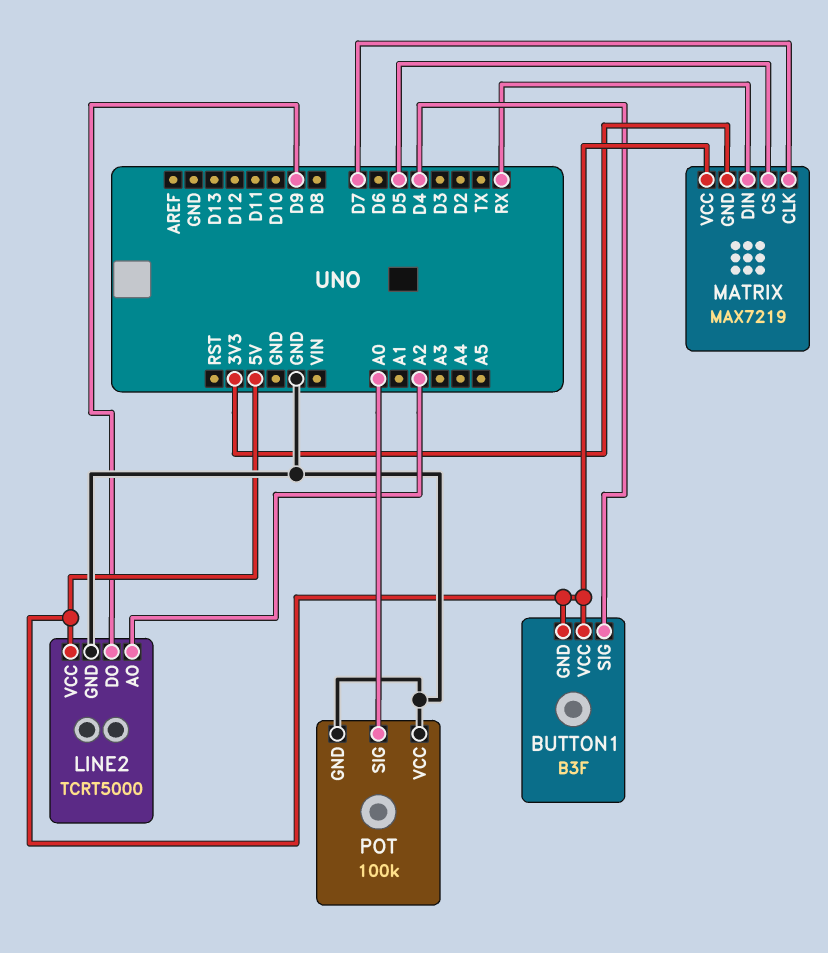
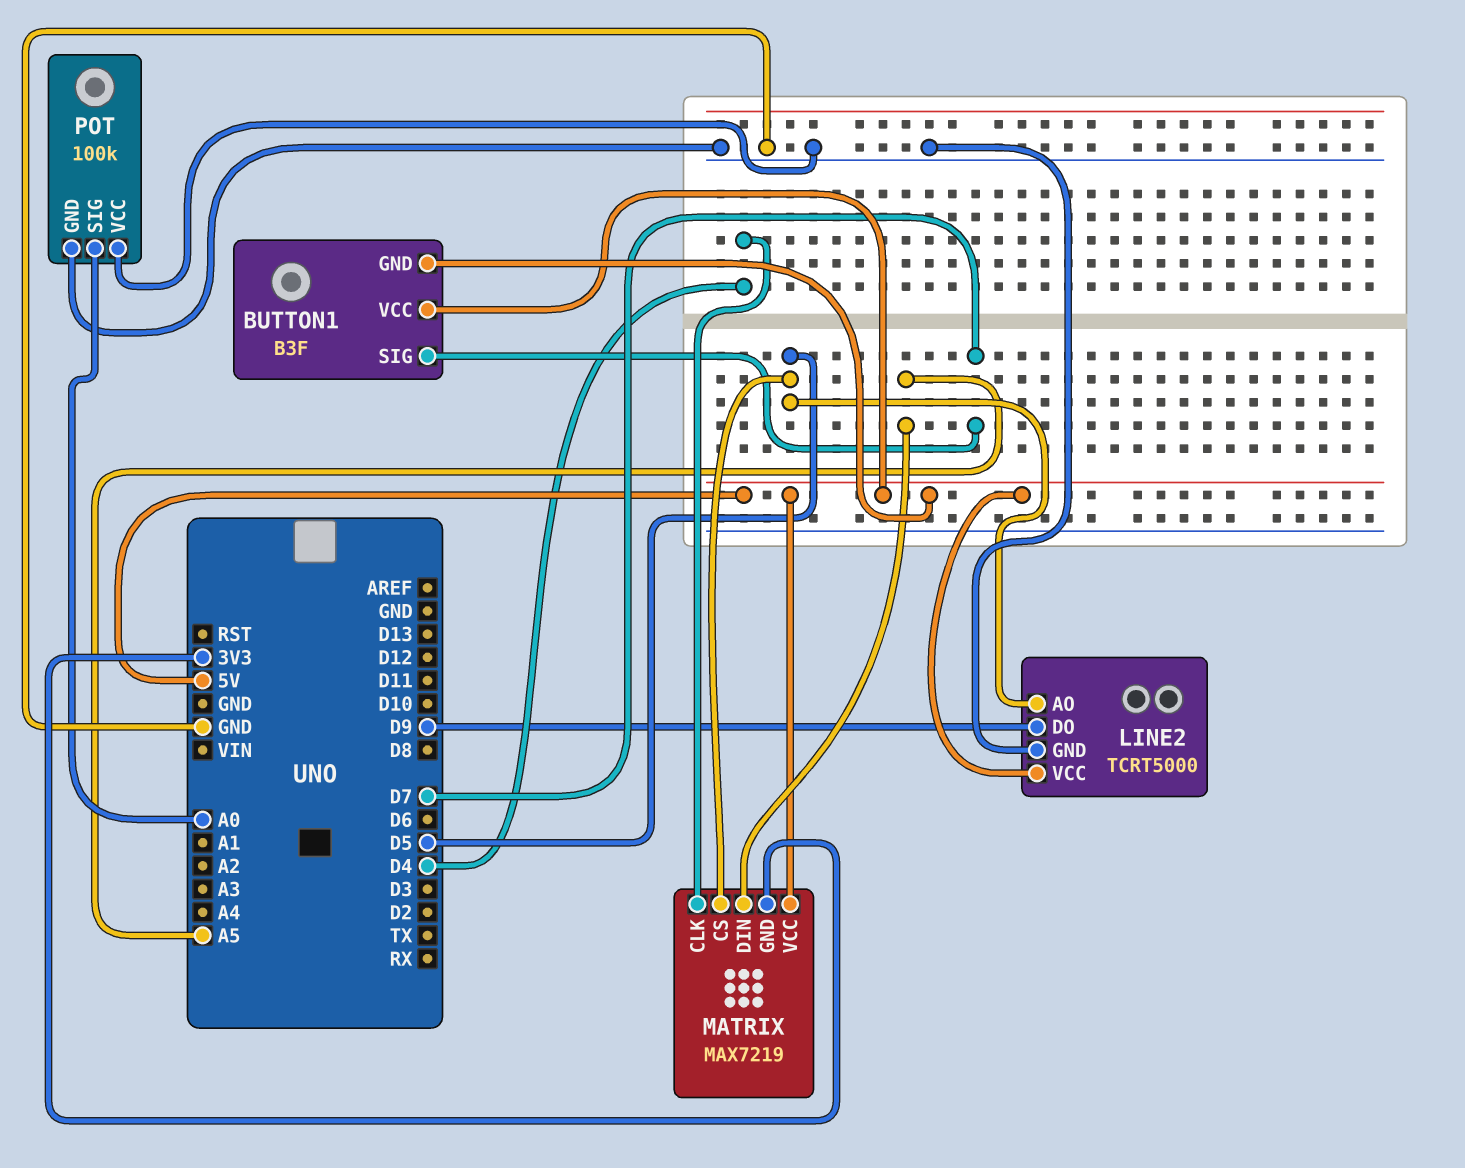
BUTTON1 pin SIG: D4 -> D7
LINE2 pin AO: A2 -> D5
MATRIX pin CLK: D7 -> D4
MATRIX pin DIN: RX -> A5

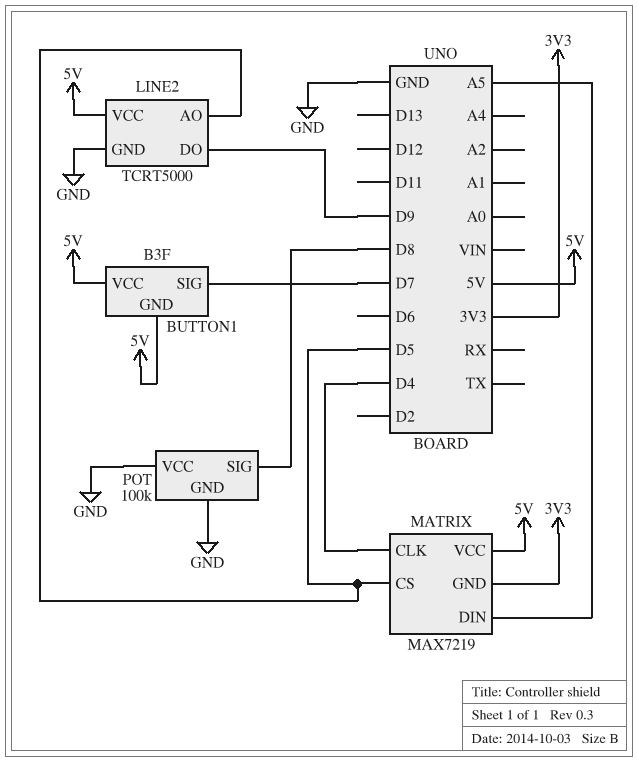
POT pin SIG: A0 -> D8

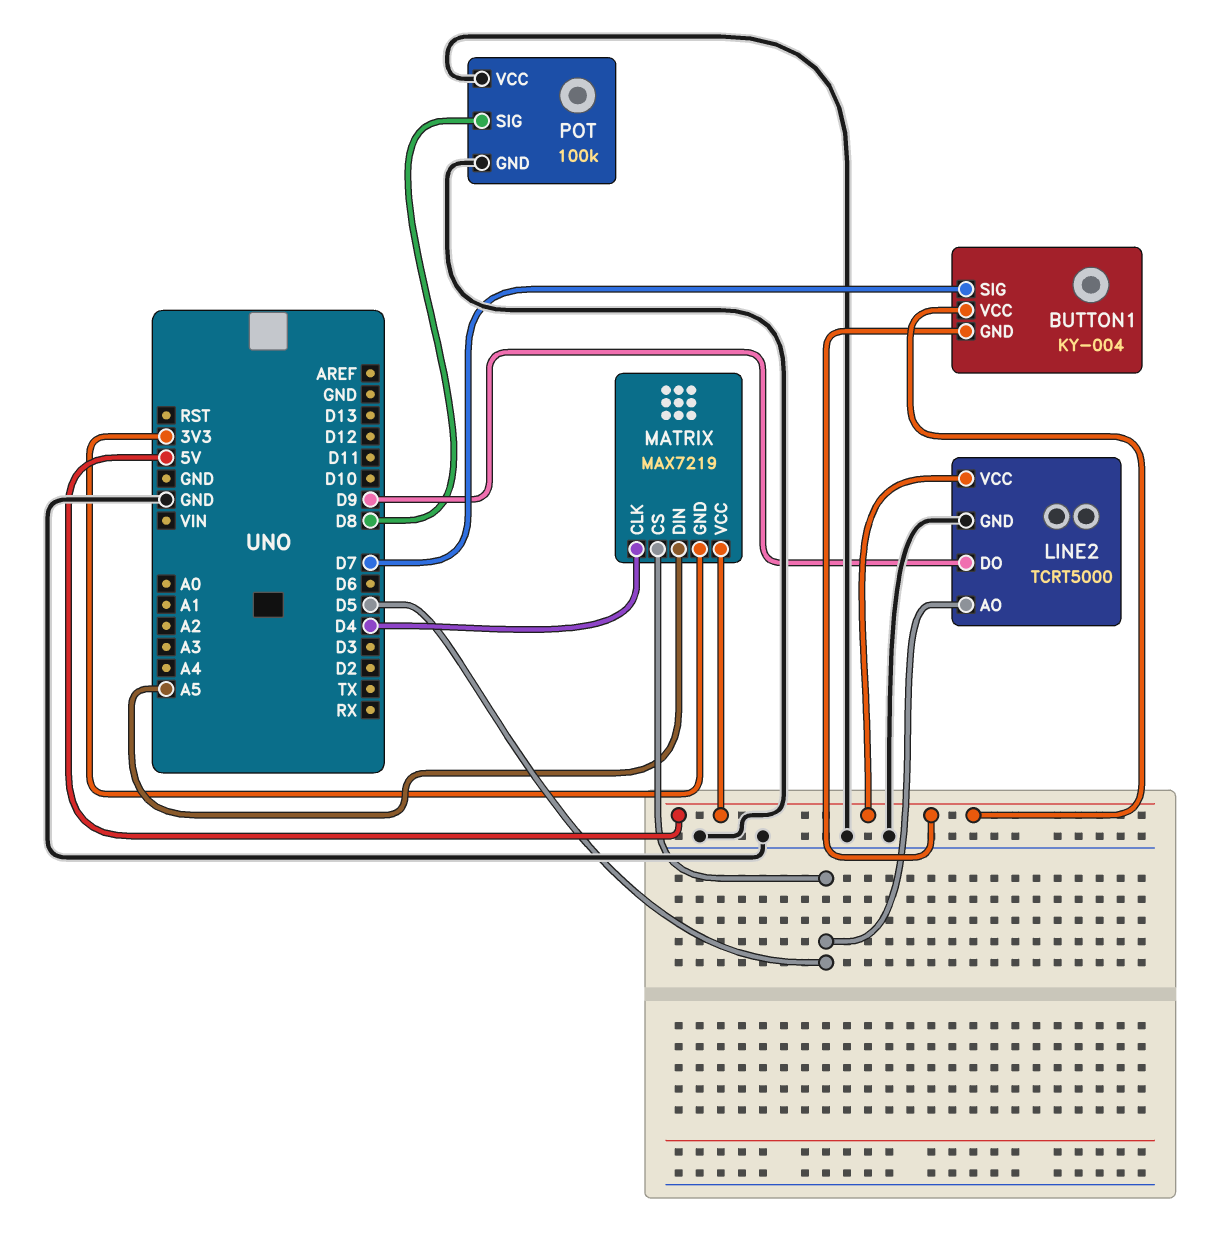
BUTTON1: B3F -> KY-004

